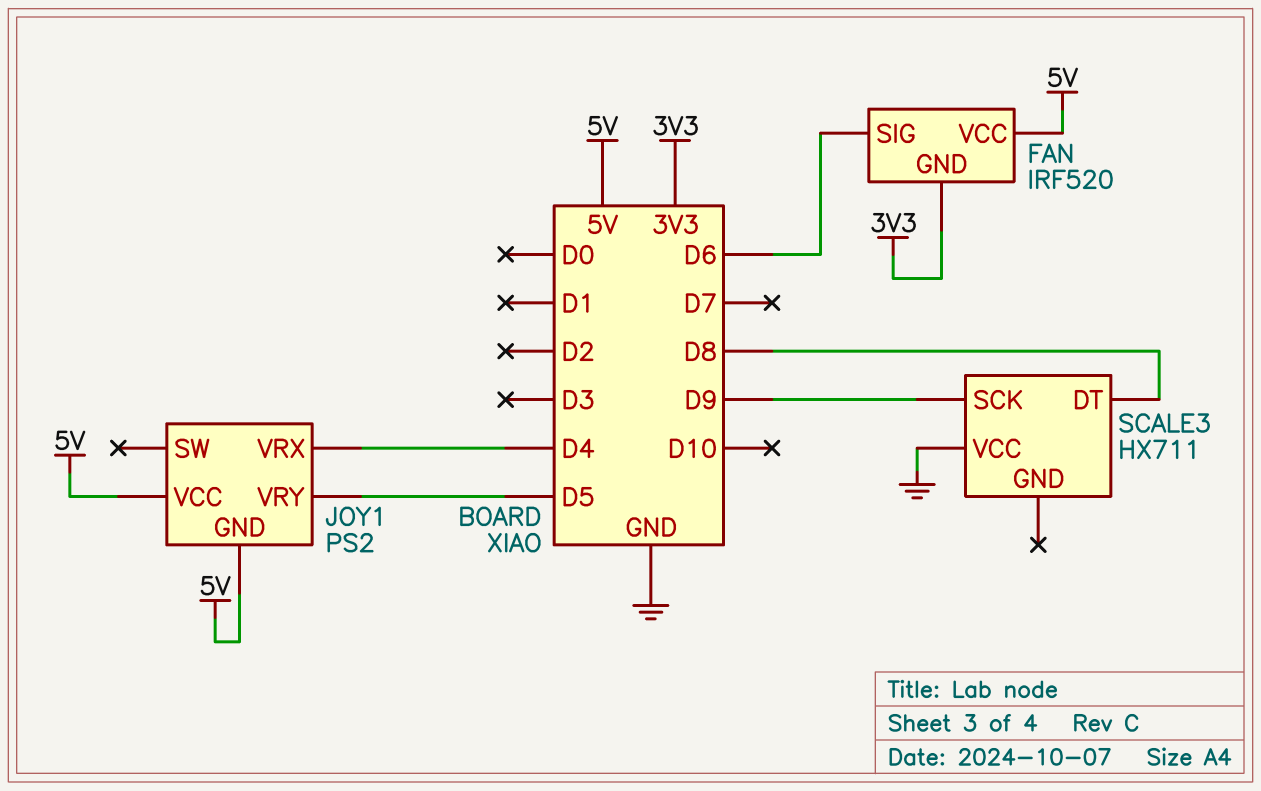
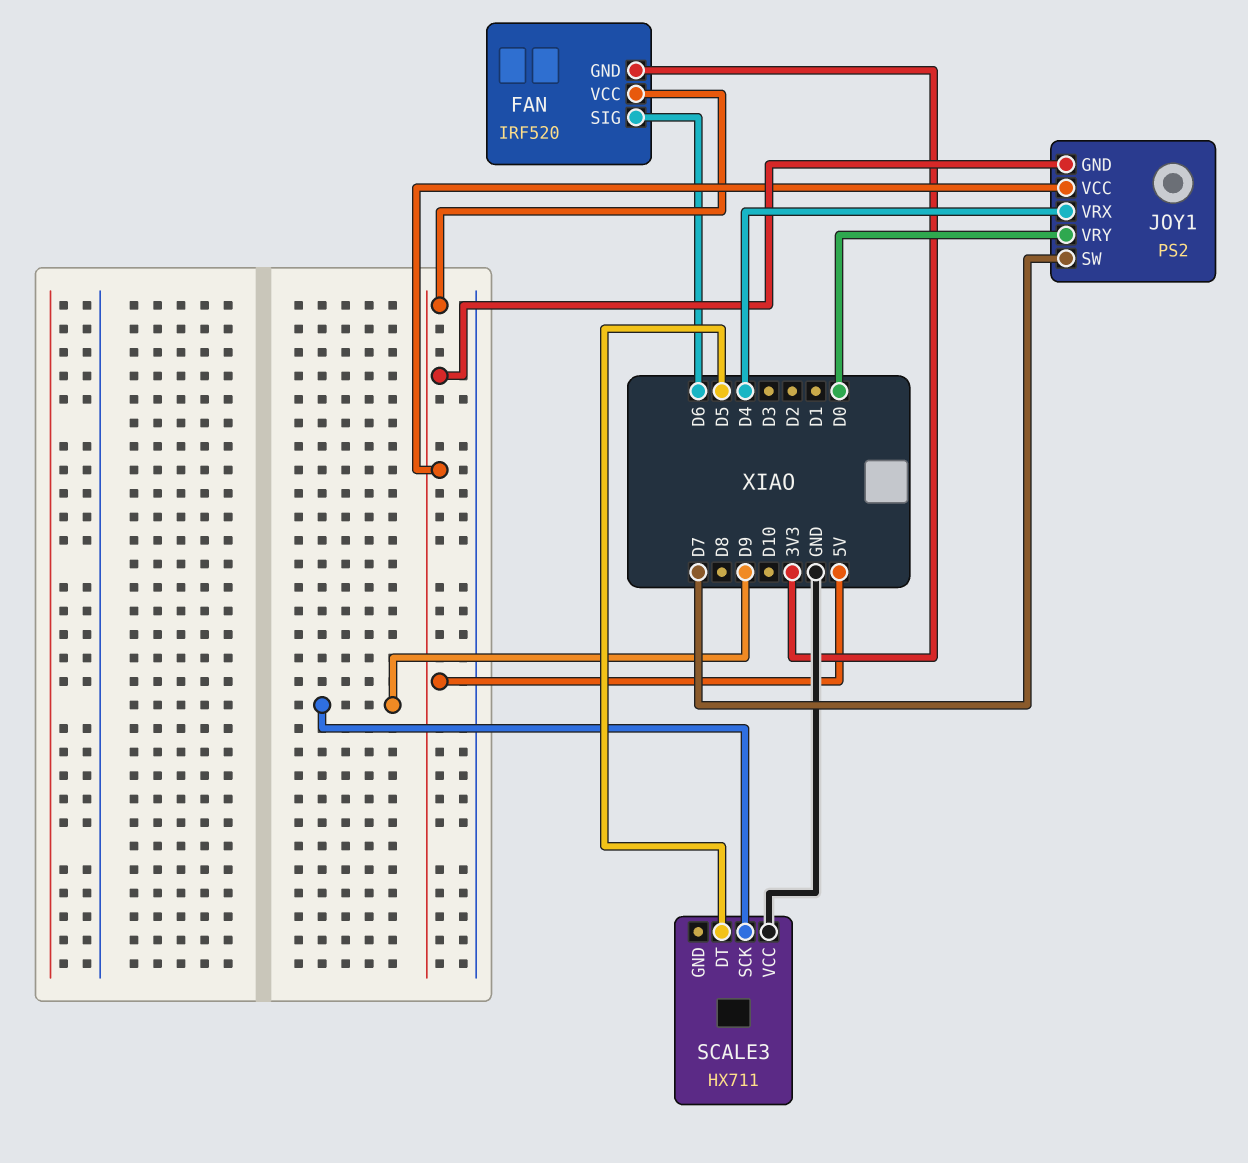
JOY1 pin SW: none -> D7
JOY1 pin VRY: D5 -> D0
SCALE3 pin DT: D8 -> D5

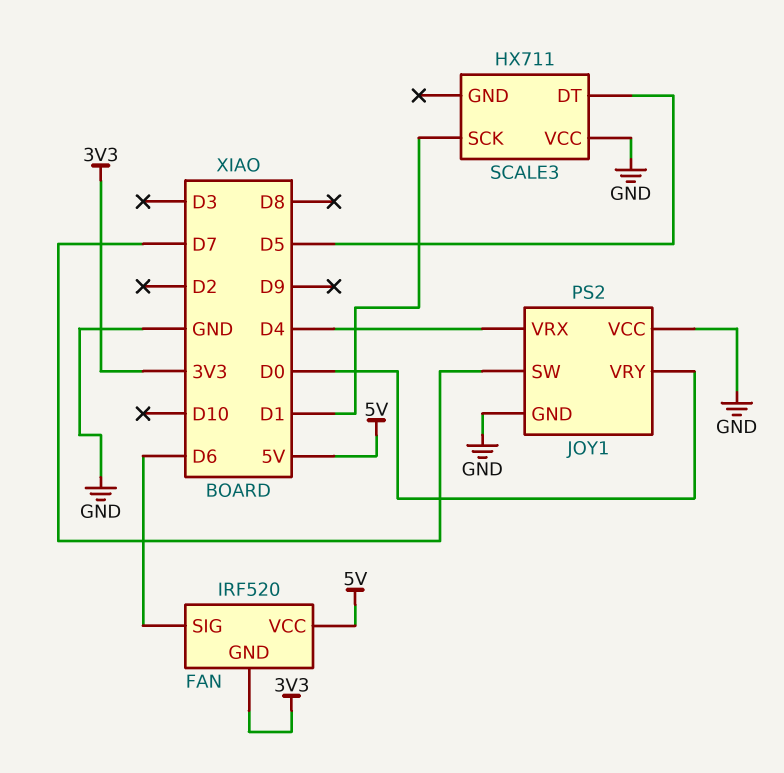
JOY1 pin GND: 5V -> GND
JOY1 pin VCC: 5V -> GND
SCALE3 pin SCK: D9 -> D1

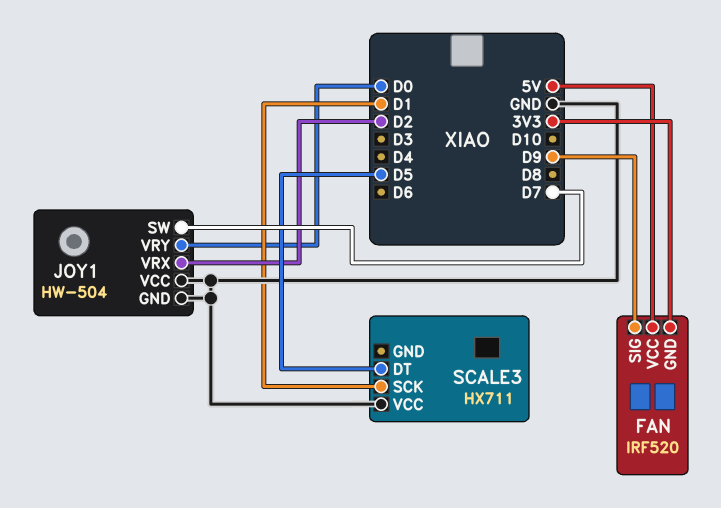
FAN pin SIG: D6 -> D9
JOY1: PS2 -> HW-504
JOY1 pin VRX: D4 -> D2

